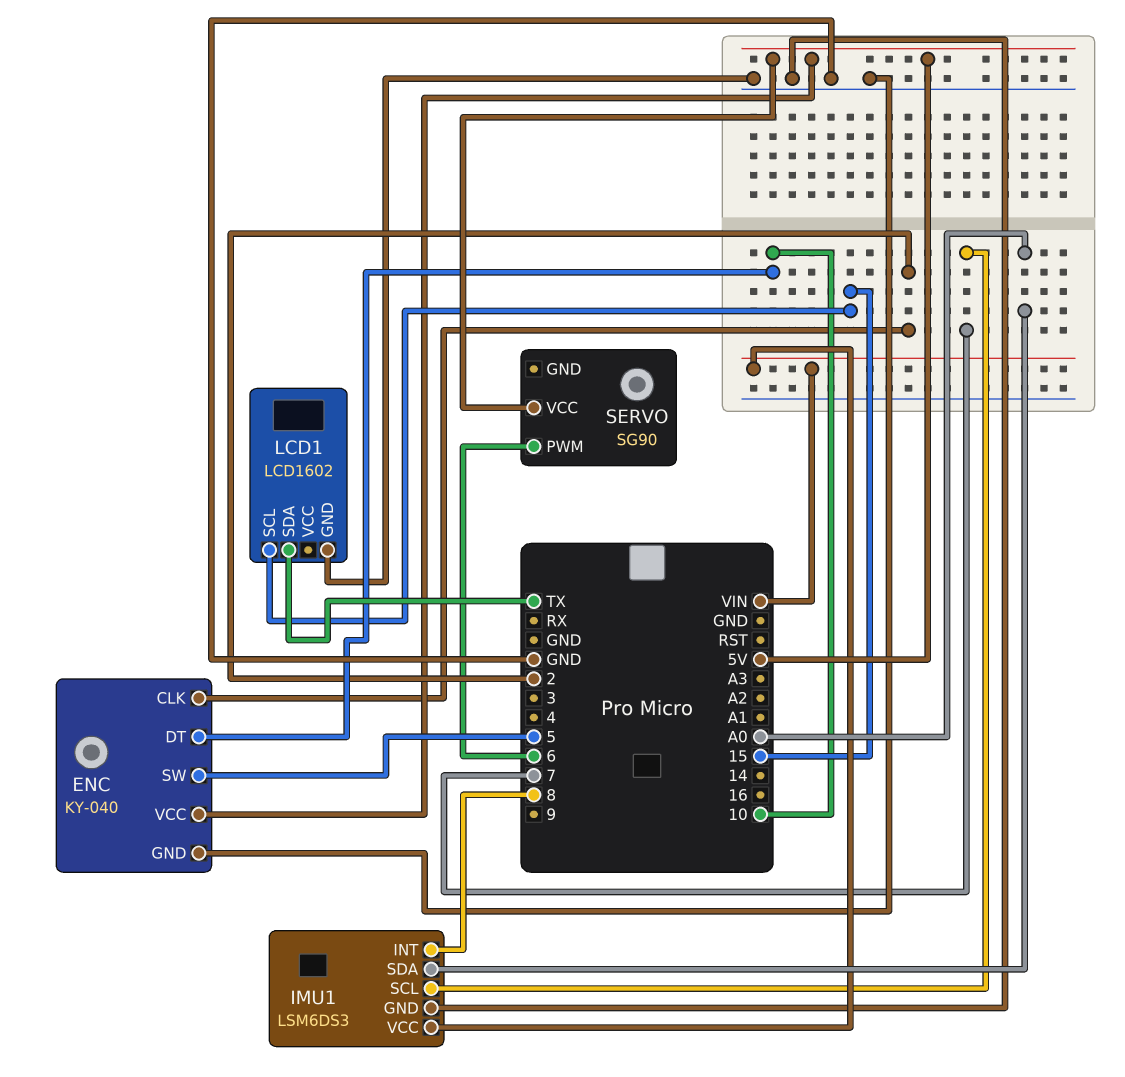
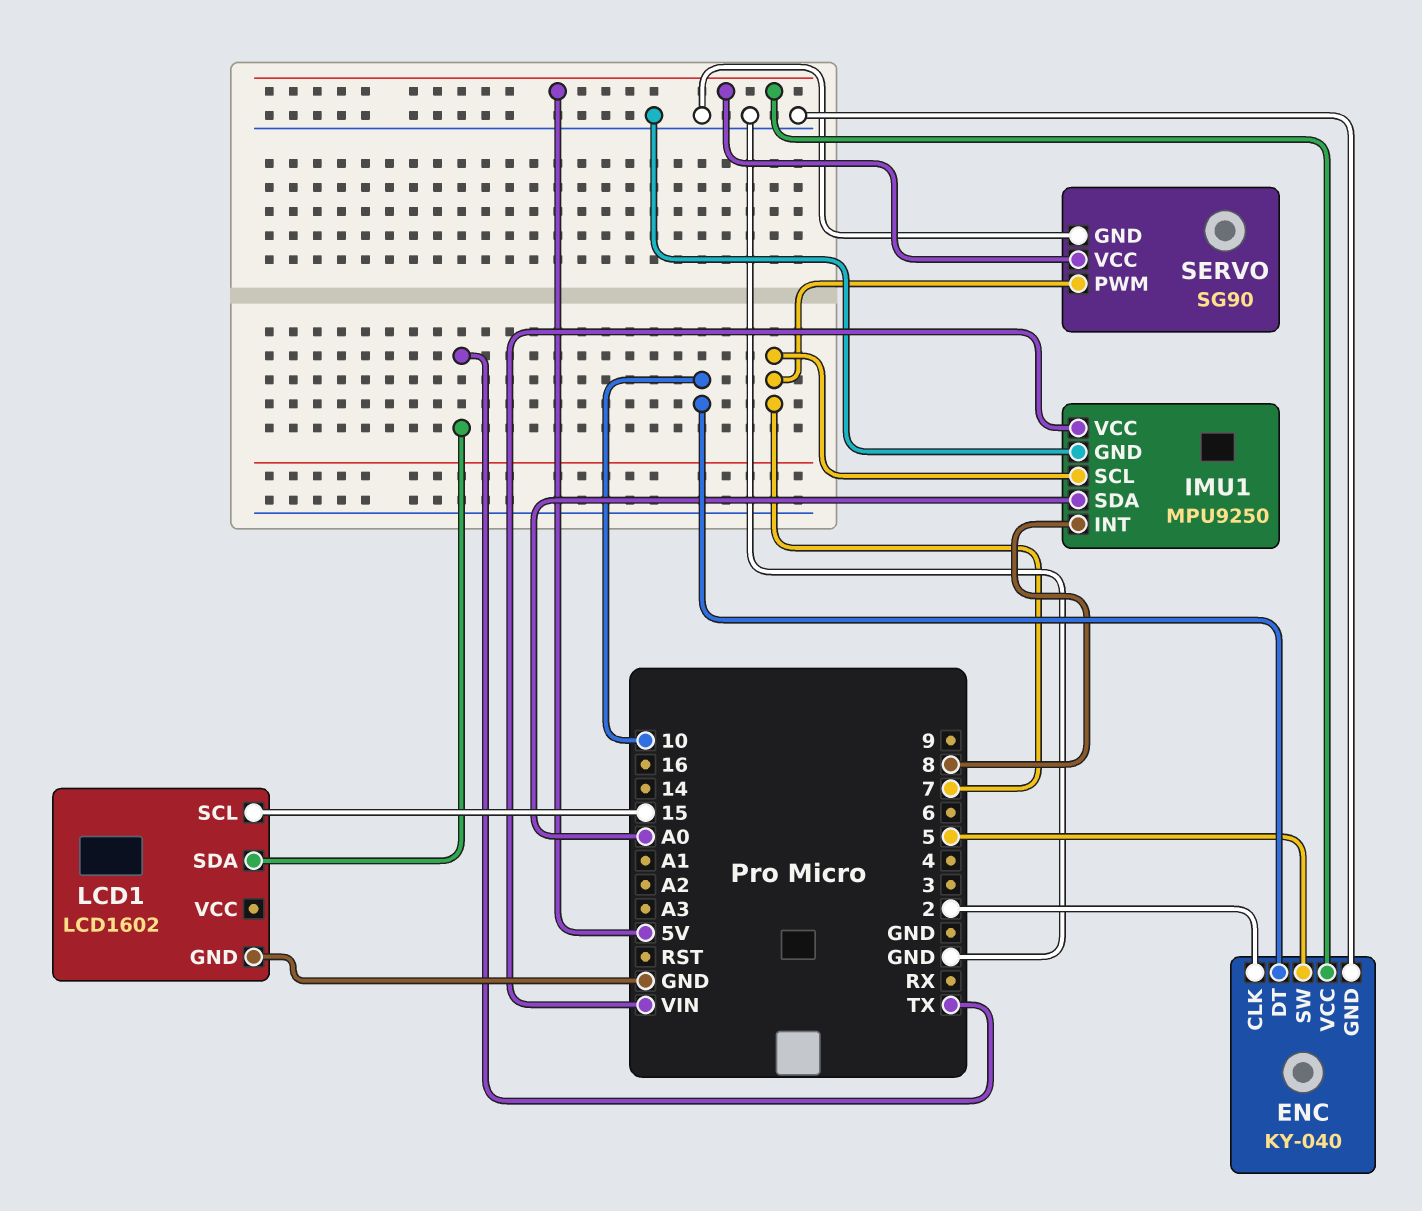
IMU1: LSM6DS3 -> MPU9250
SERVO pin GND: none -> GND
SERVO pin PWM: 6 -> 7

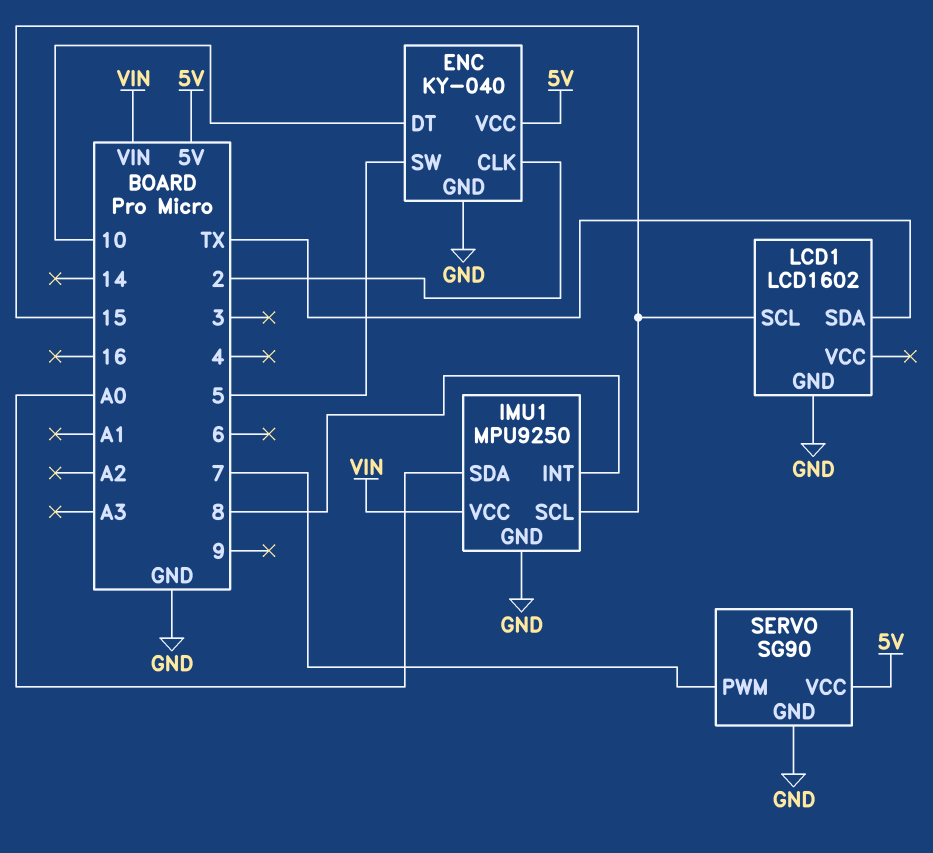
IMU1 pin SCL: 7 -> 15

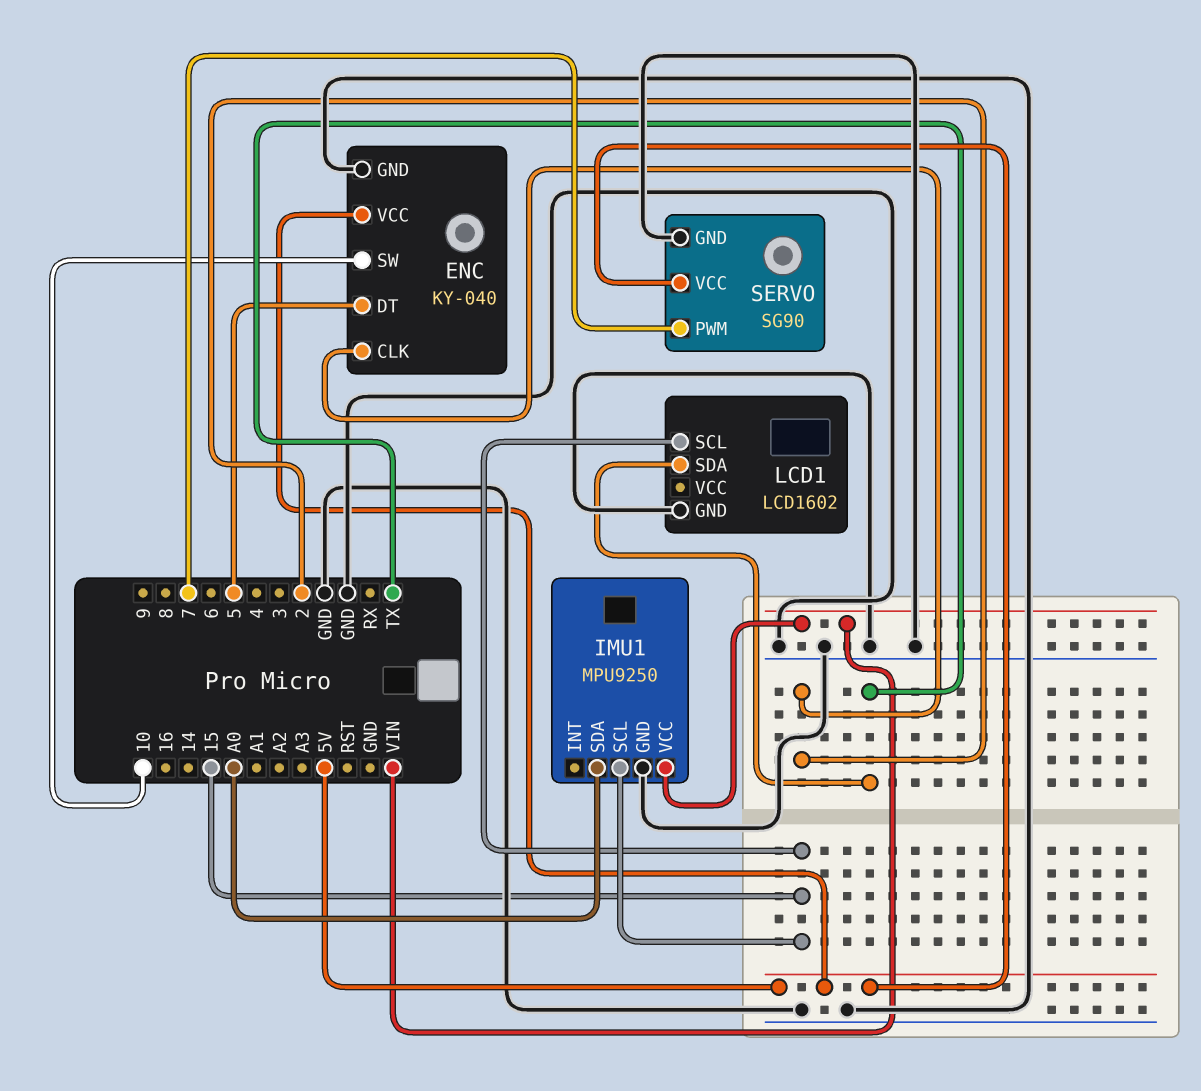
ENC pin DT: 10 -> 5
ENC pin SW: 5 -> 10
IMU1 pin INT: 8 -> none

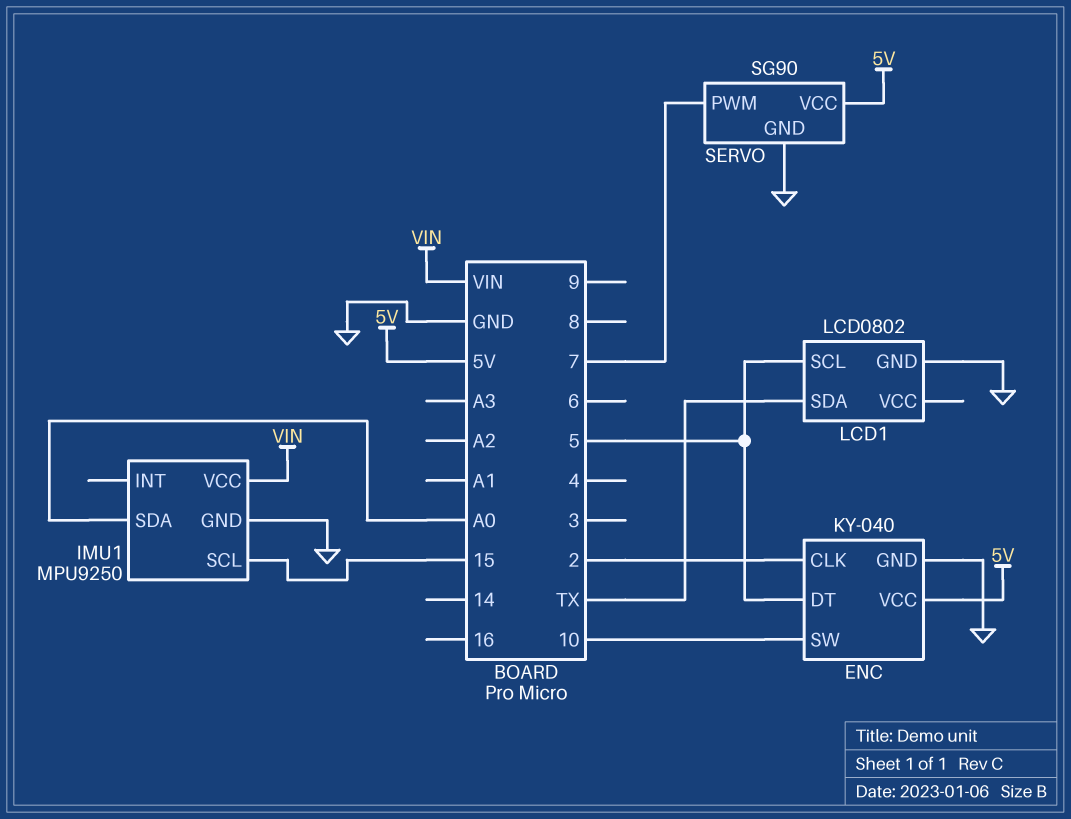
LCD1: LCD1602 -> LCD0802
LCD1 pin SCL: 15 -> 5

